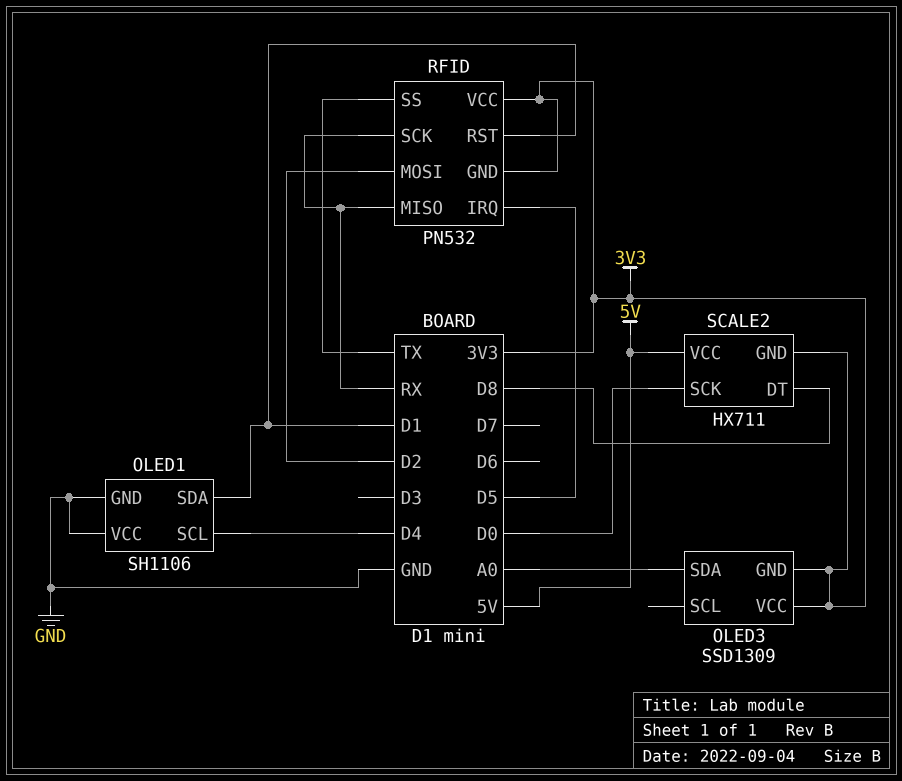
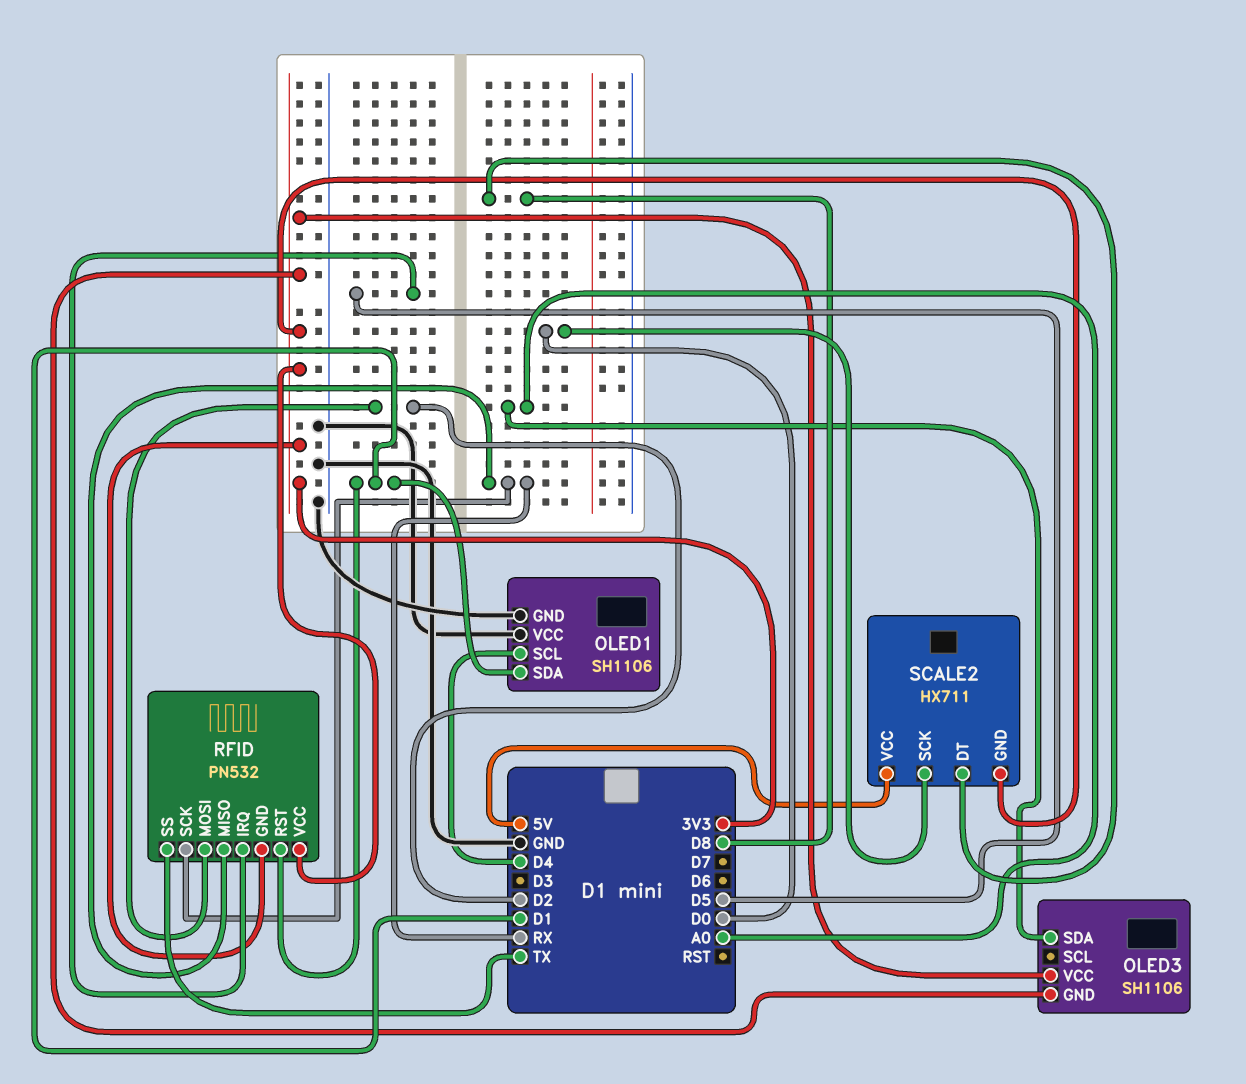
OLED3: SSD1309 -> SH1106

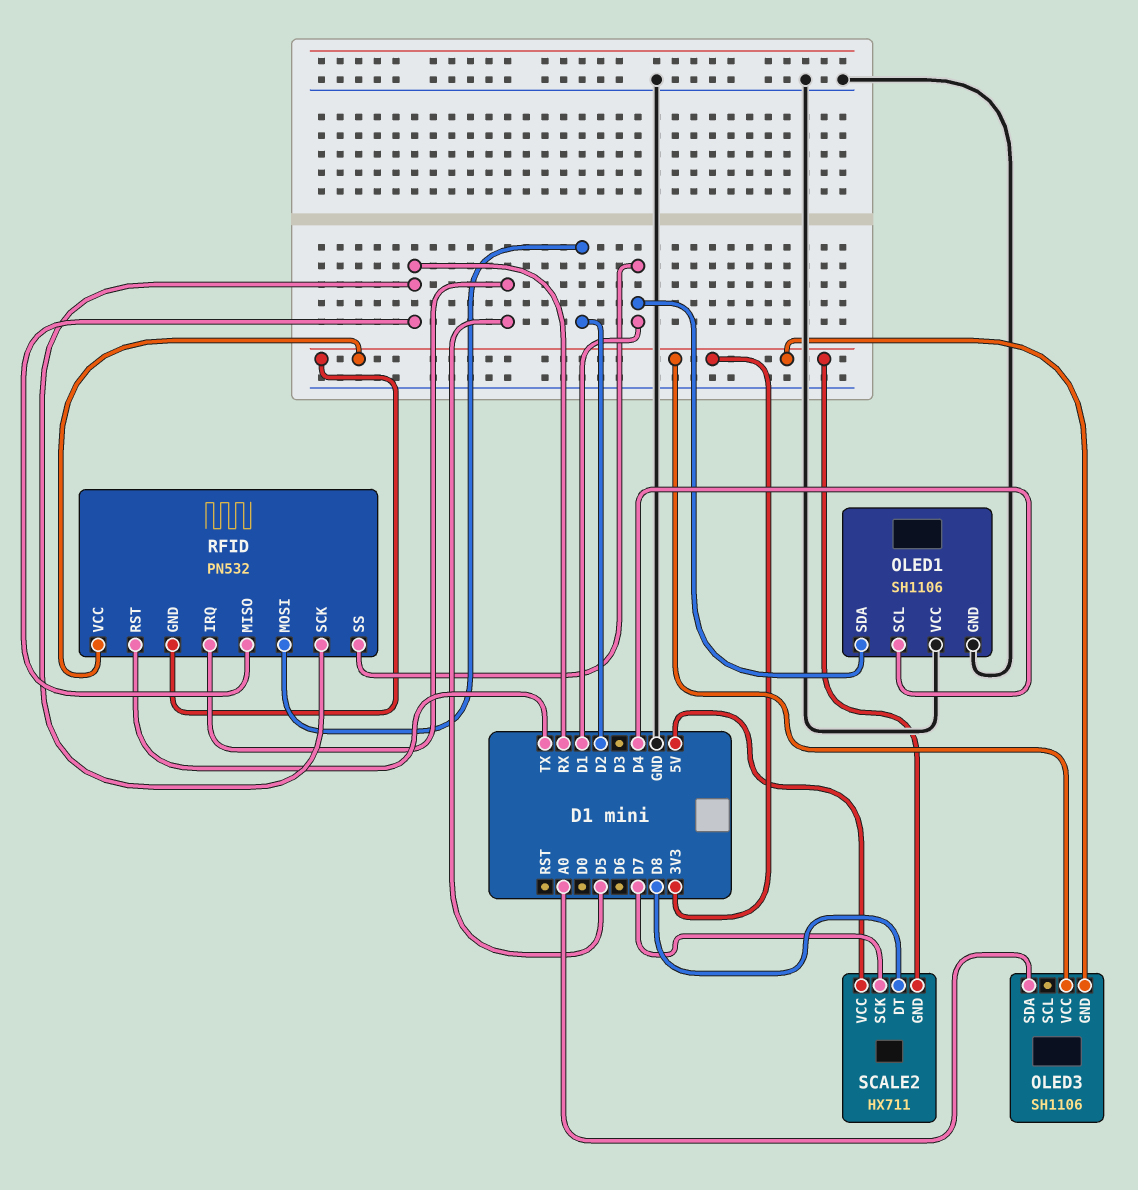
RFID pin RST: D1 -> TX
RFID pin SS: TX -> D1
SCALE2 pin SCK: D0 -> D7

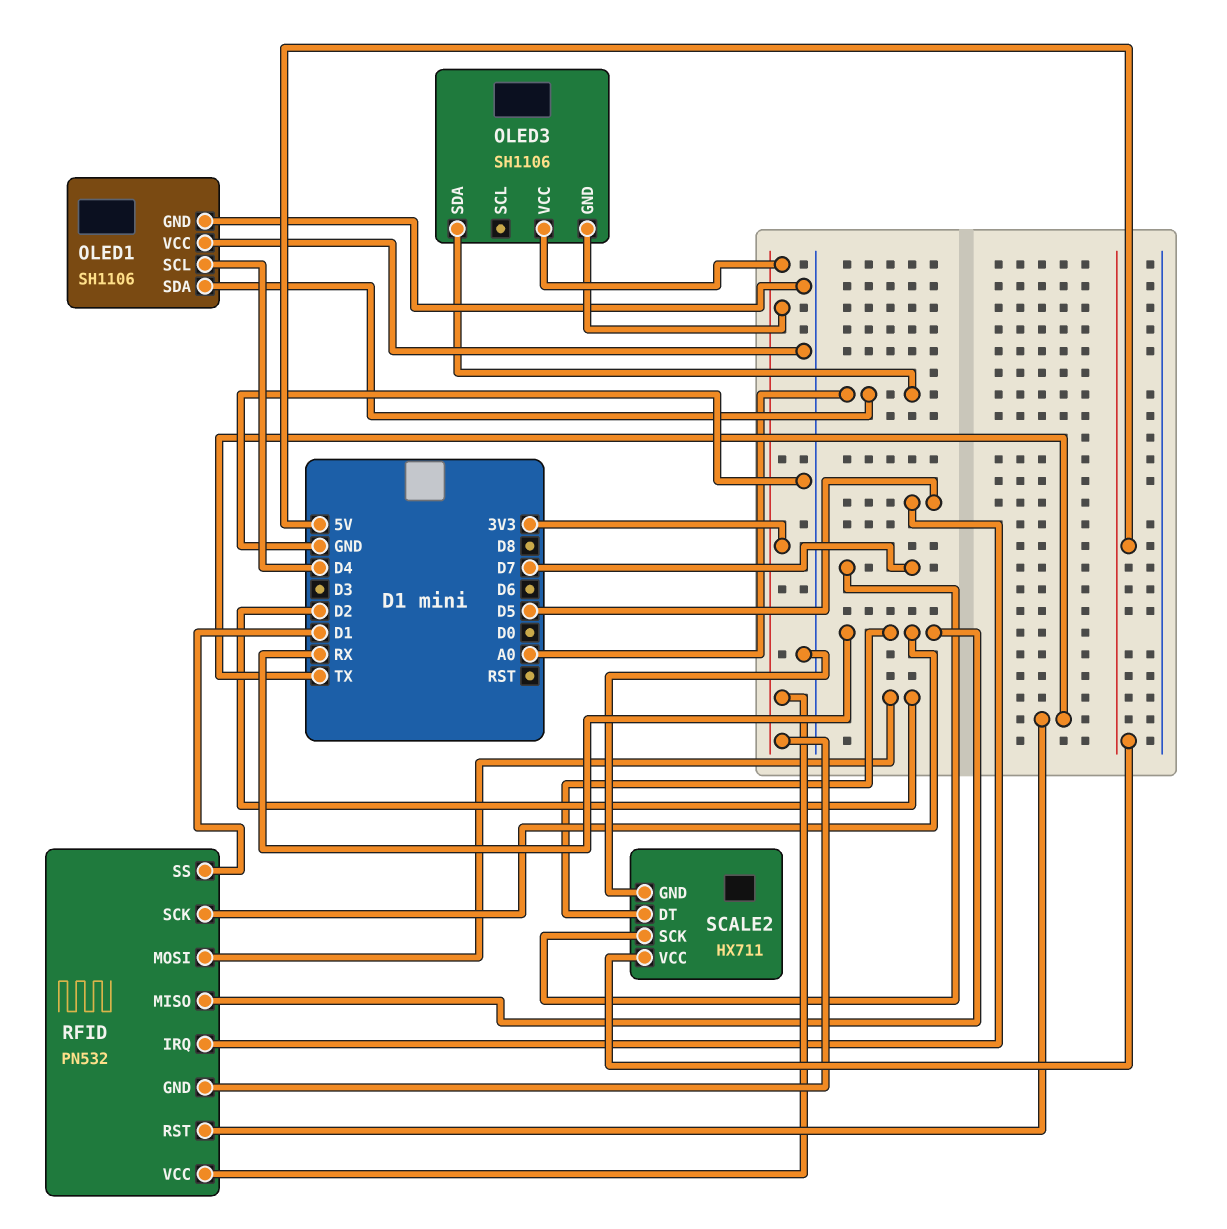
OLED1 pin SDA: D1 -> A0
SCALE2 pin DT: D8 -> RX
SCALE2 pin GND: 3V3 -> GND

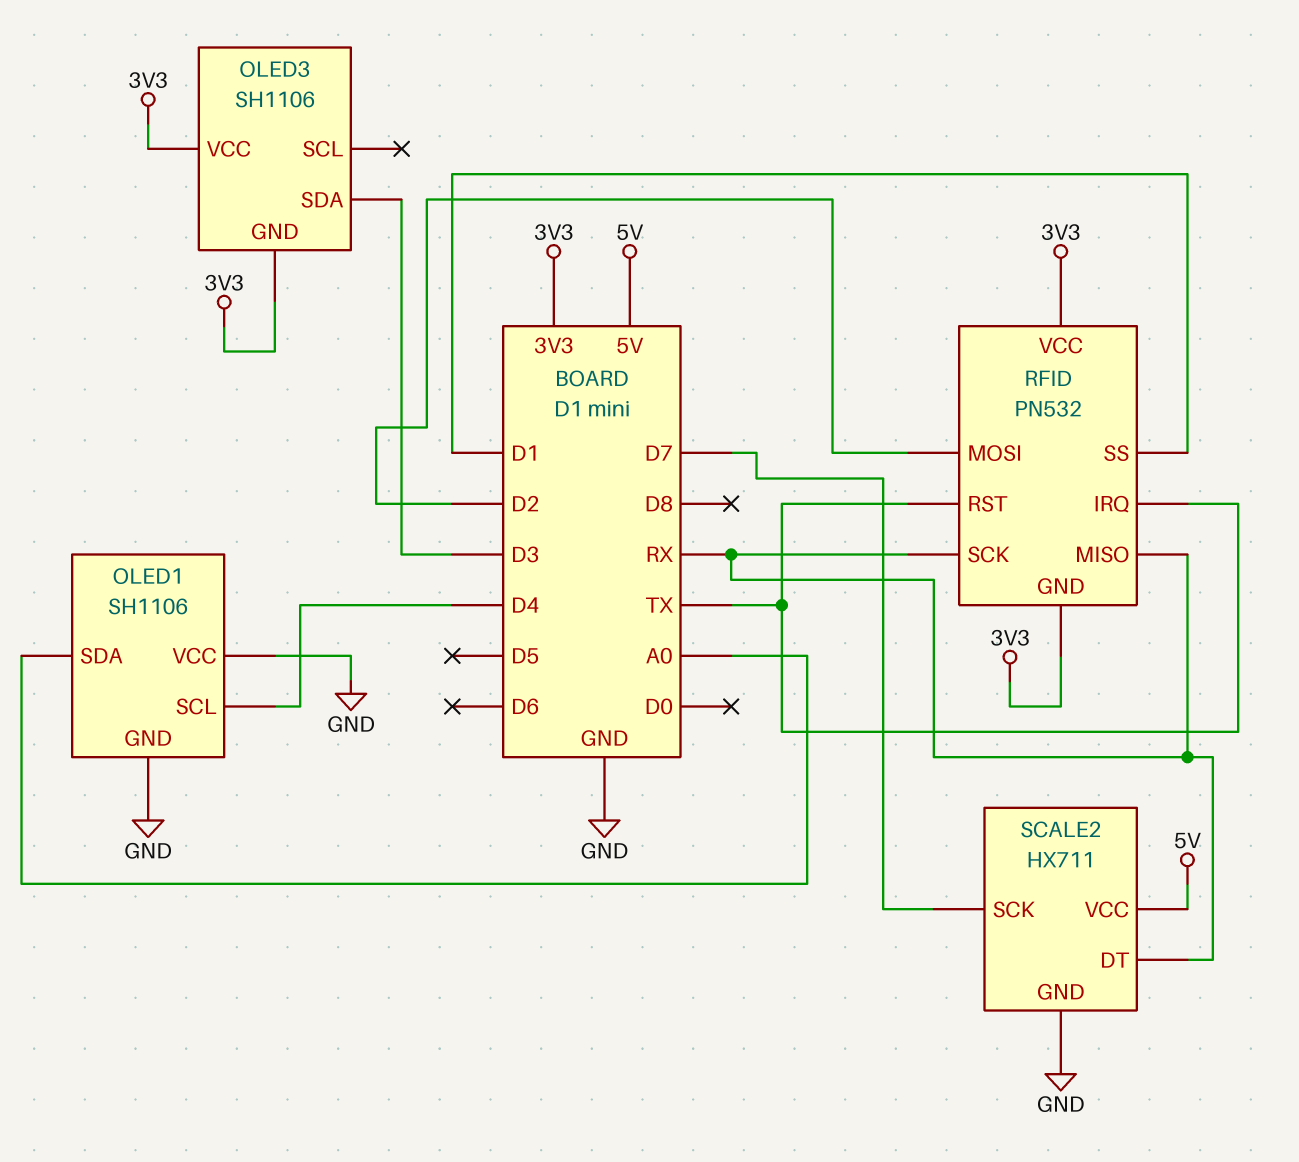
OLED3 pin SDA: A0 -> D3
RFID pin IRQ: D5 -> TX

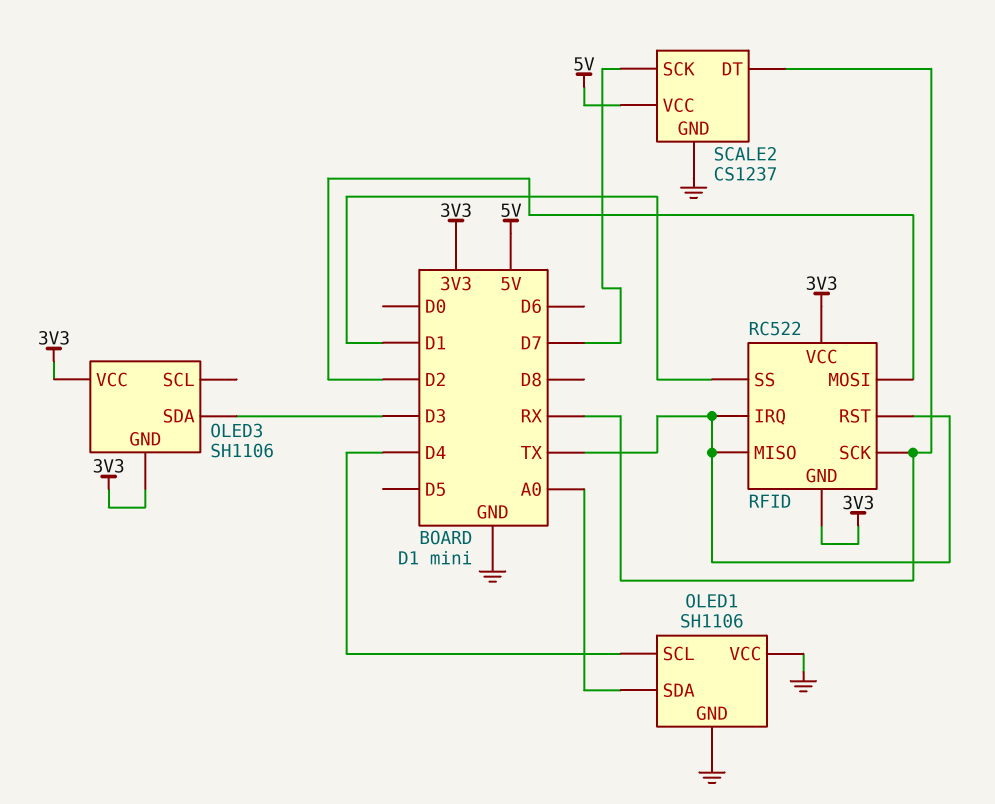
RFID: PN532 -> RC522
RFID pin MISO: RX -> TX
SCALE2: HX711 -> CS1237

